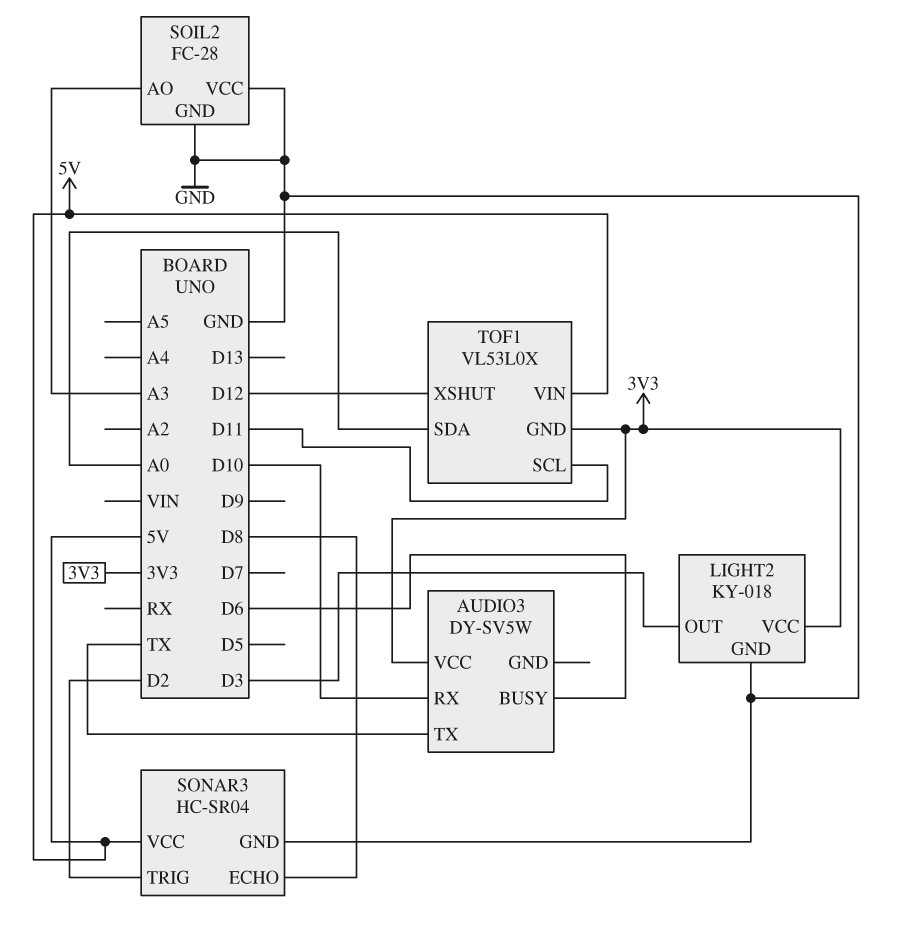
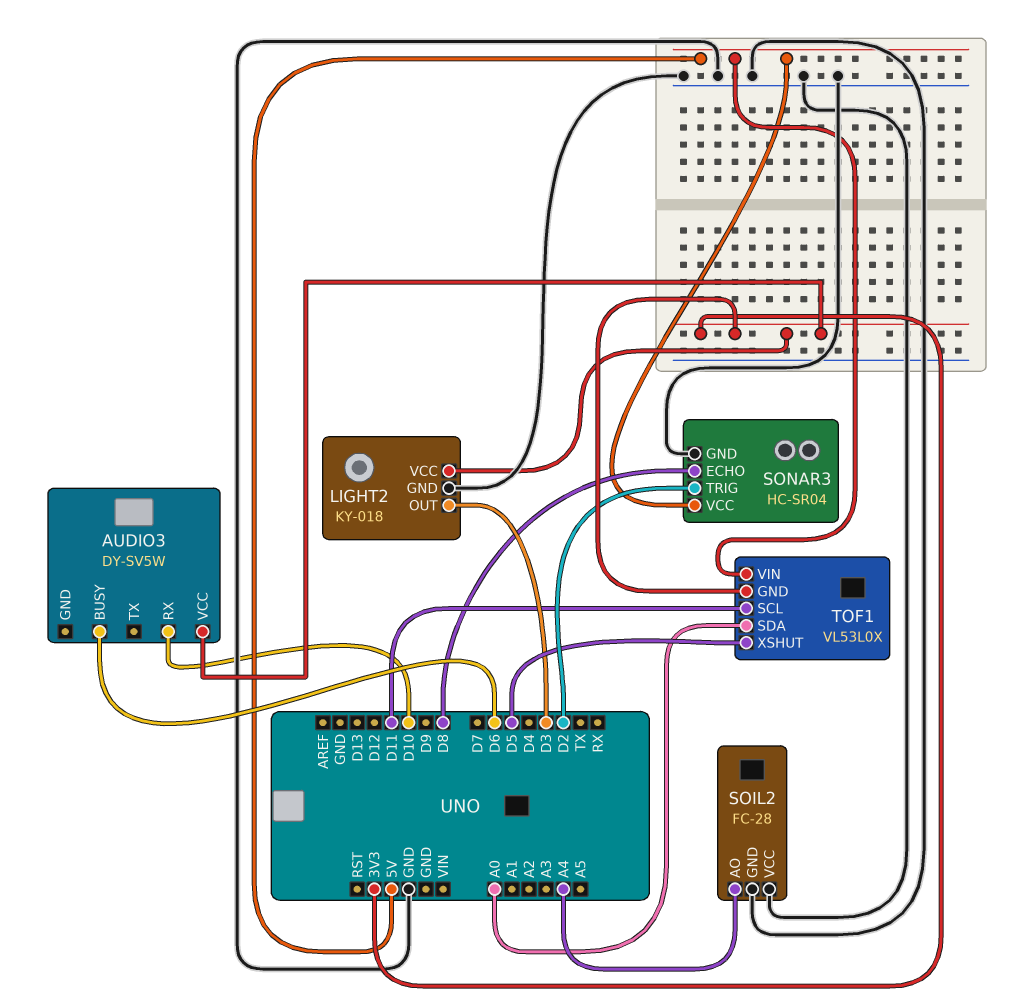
AUDIO3 pin TX: TX -> none
SOIL2 pin AO: A3 -> A4
TOF1 pin XSHUT: D12 -> D5

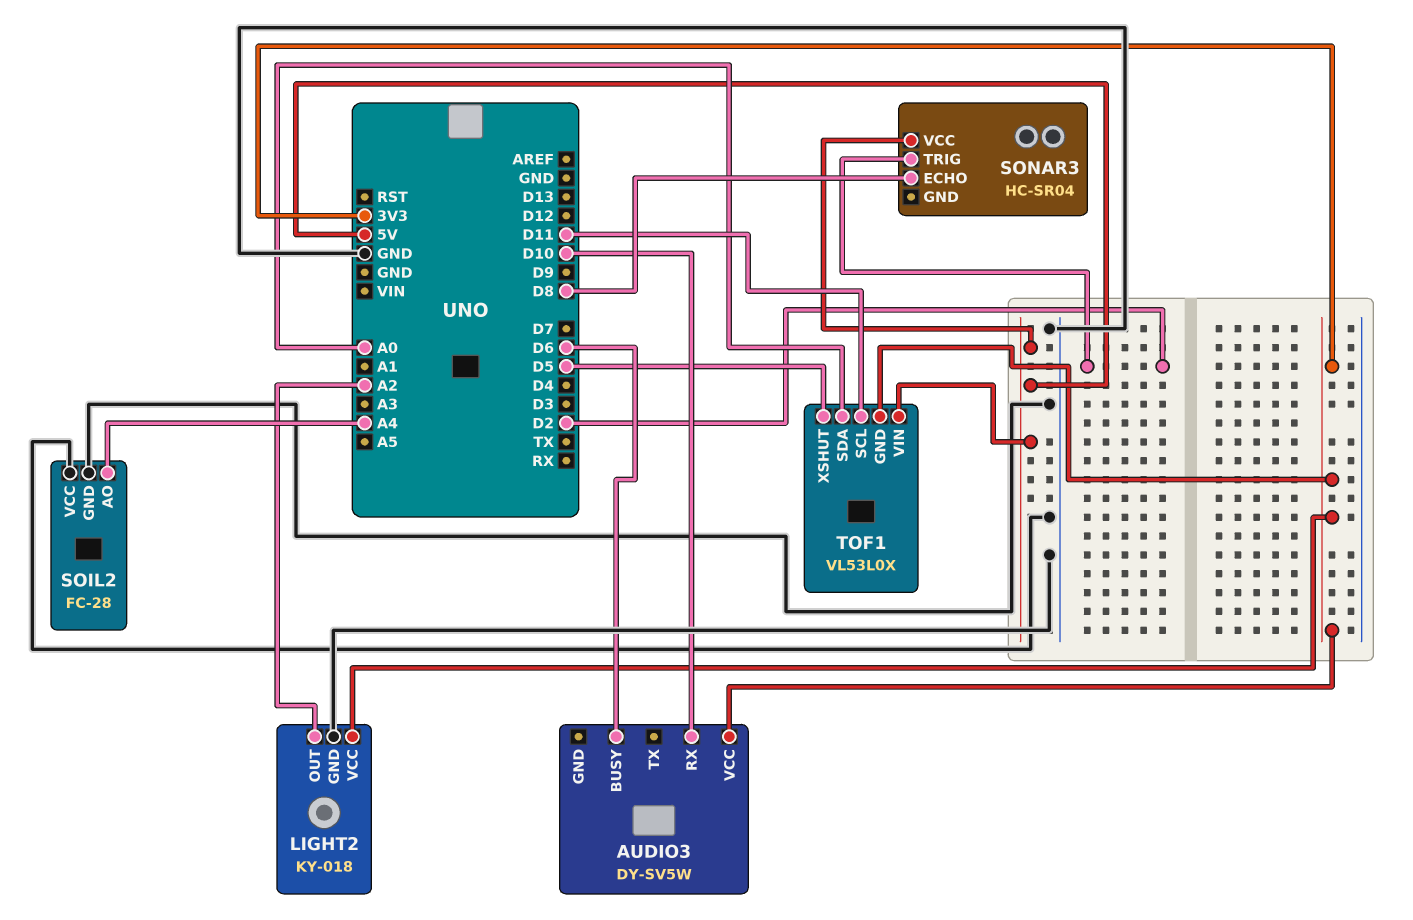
LIGHT2 pin OUT: D3 -> A2
SONAR3 pin GND: GND -> none

